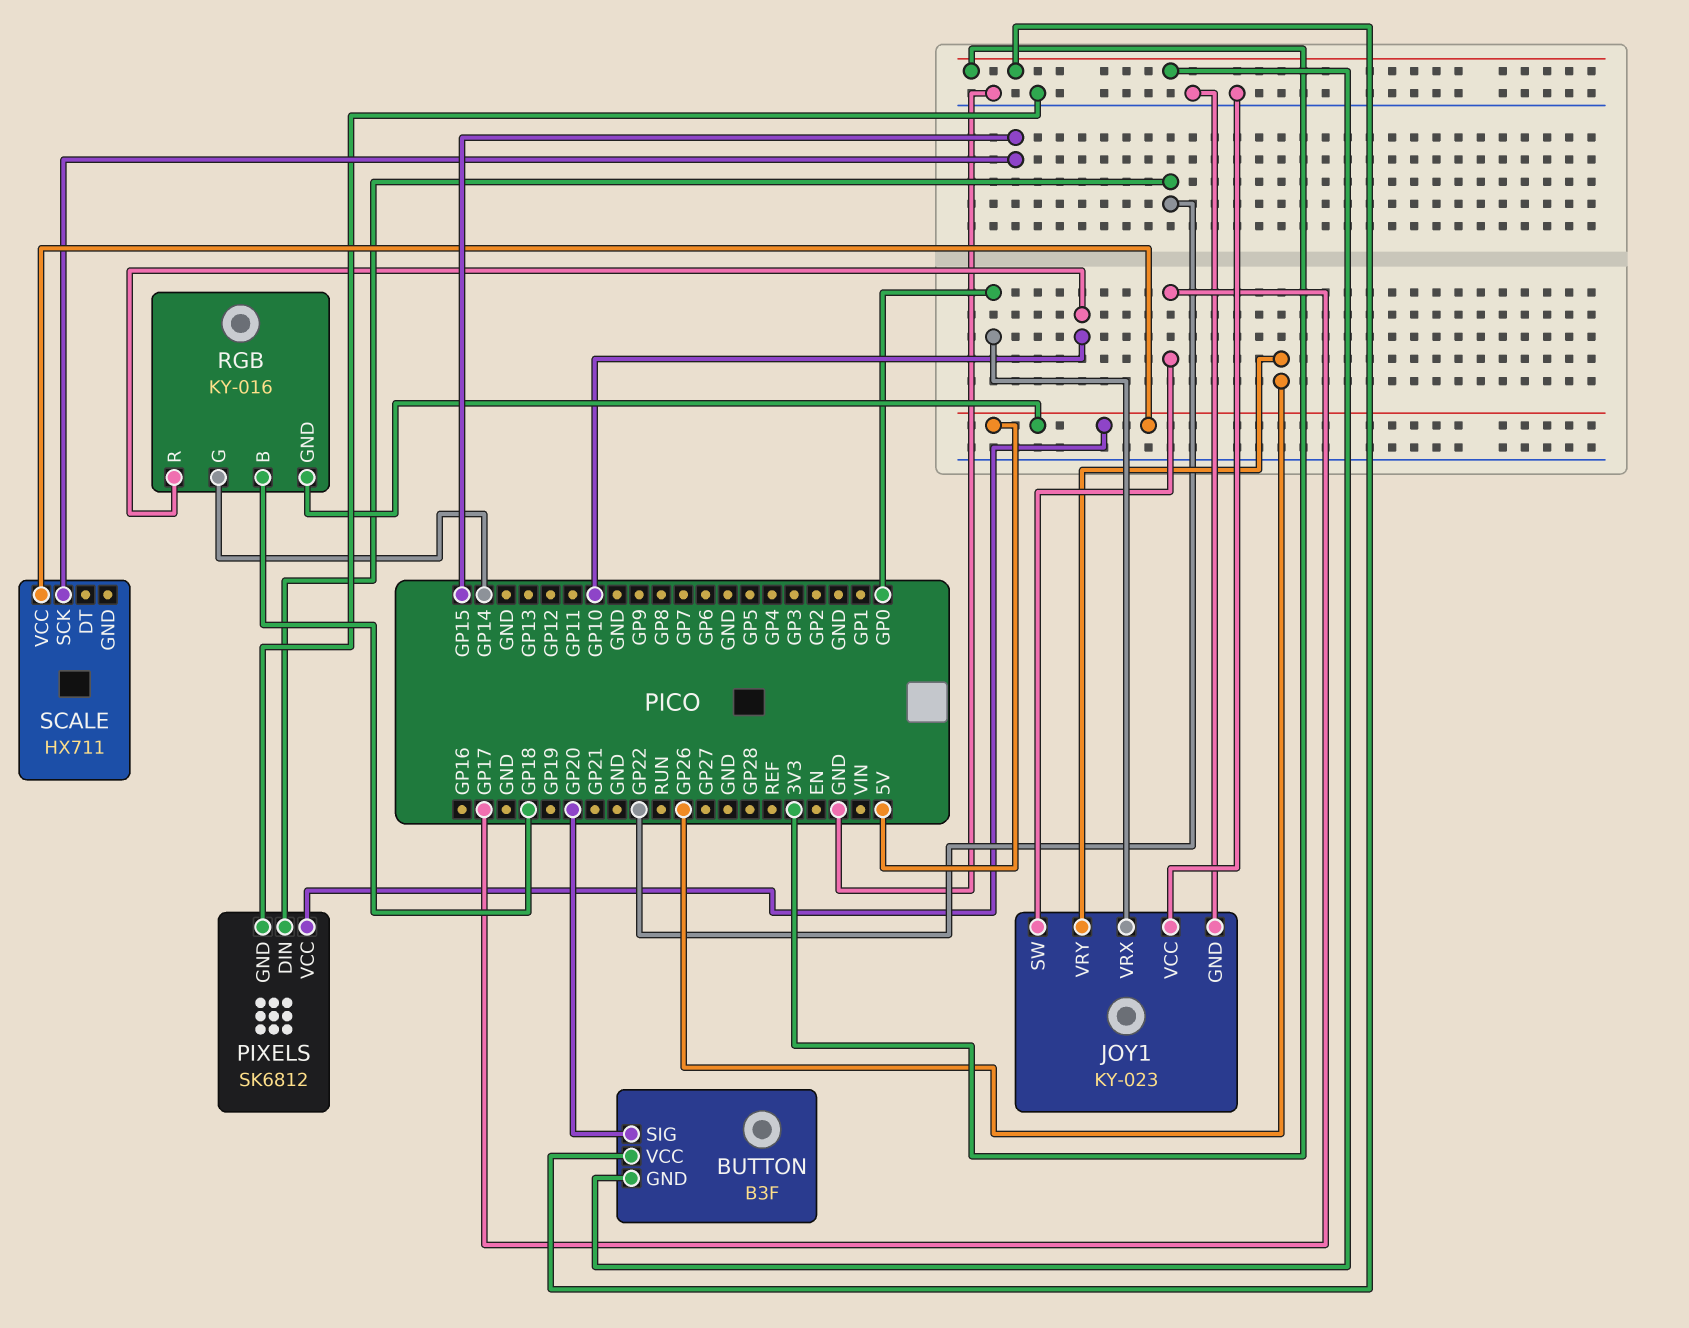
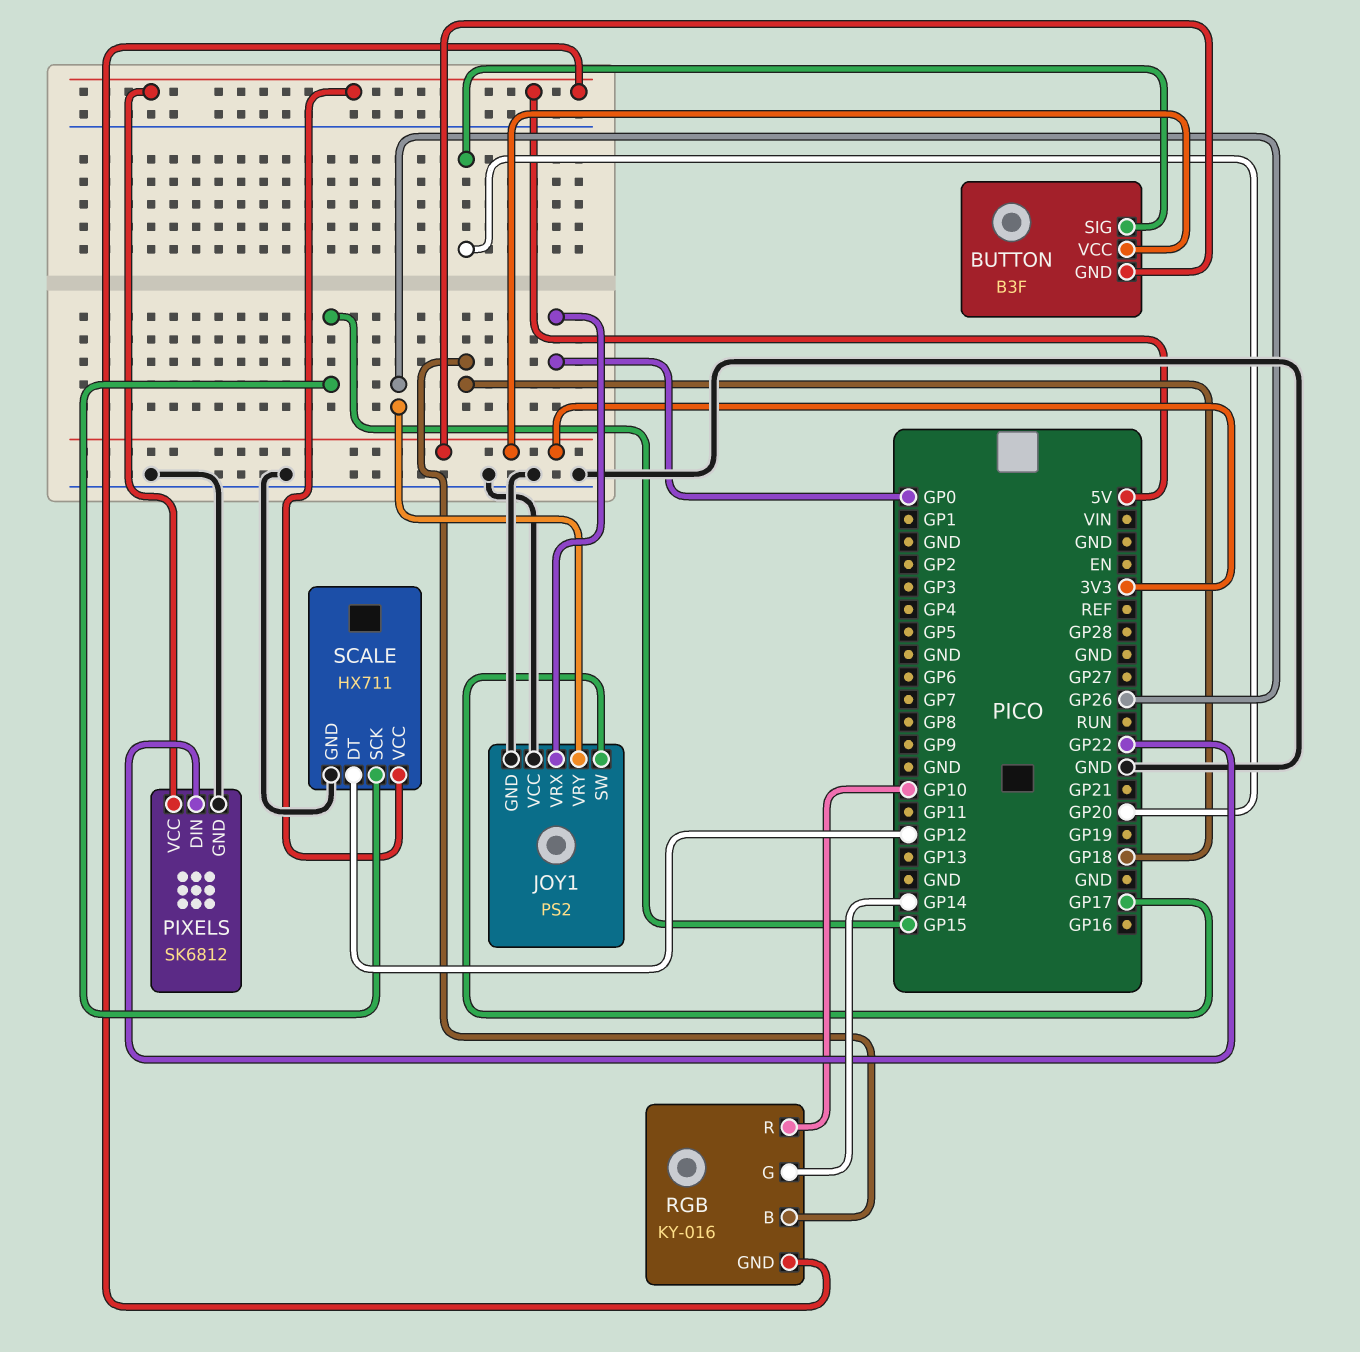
JOY1: KY-023 -> PS2
SCALE pin DT: none -> GP12
SCALE pin GND: none -> GND

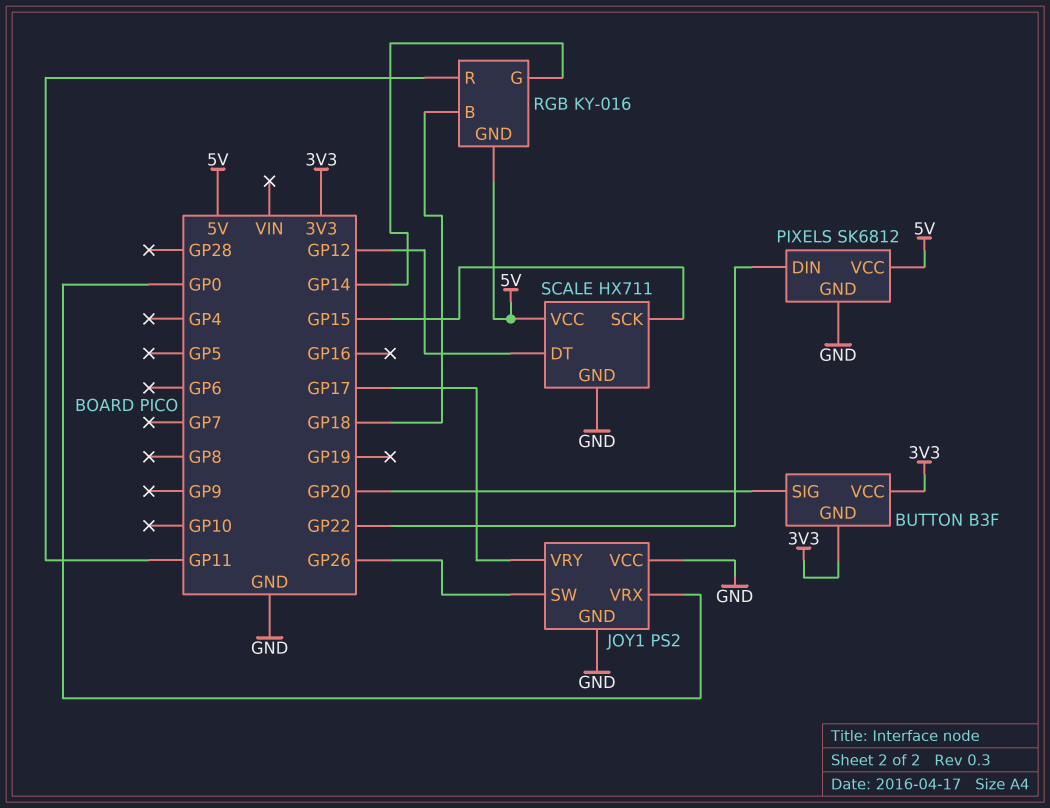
JOY1 pin SW: GP17 -> GP26
JOY1 pin VRY: GP26 -> GP17
RGB pin R: GP10 -> GP11

